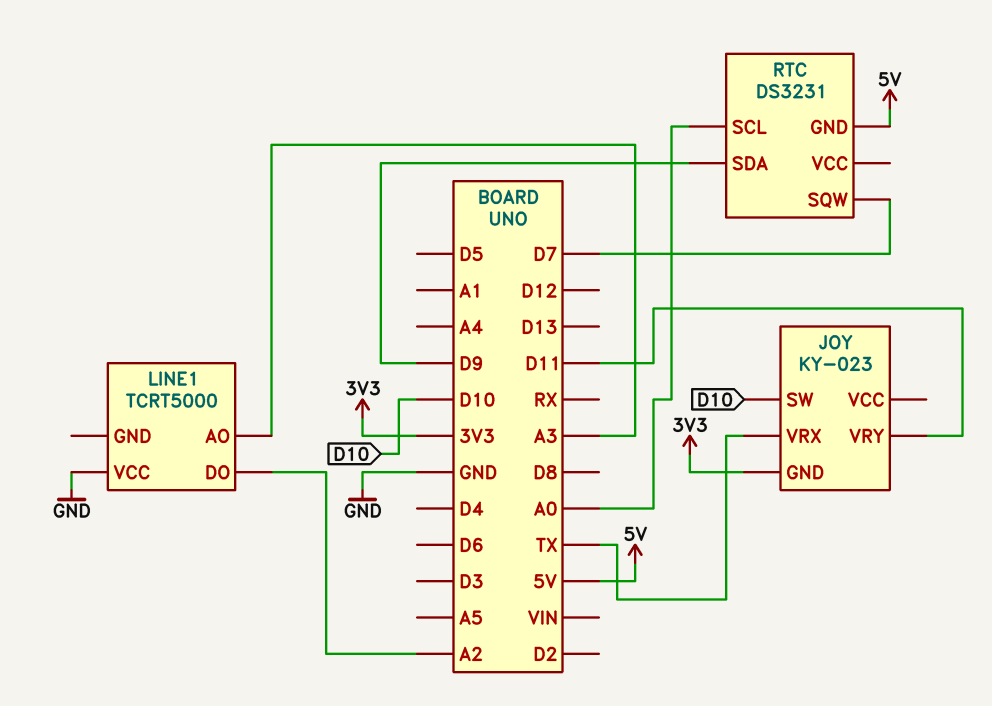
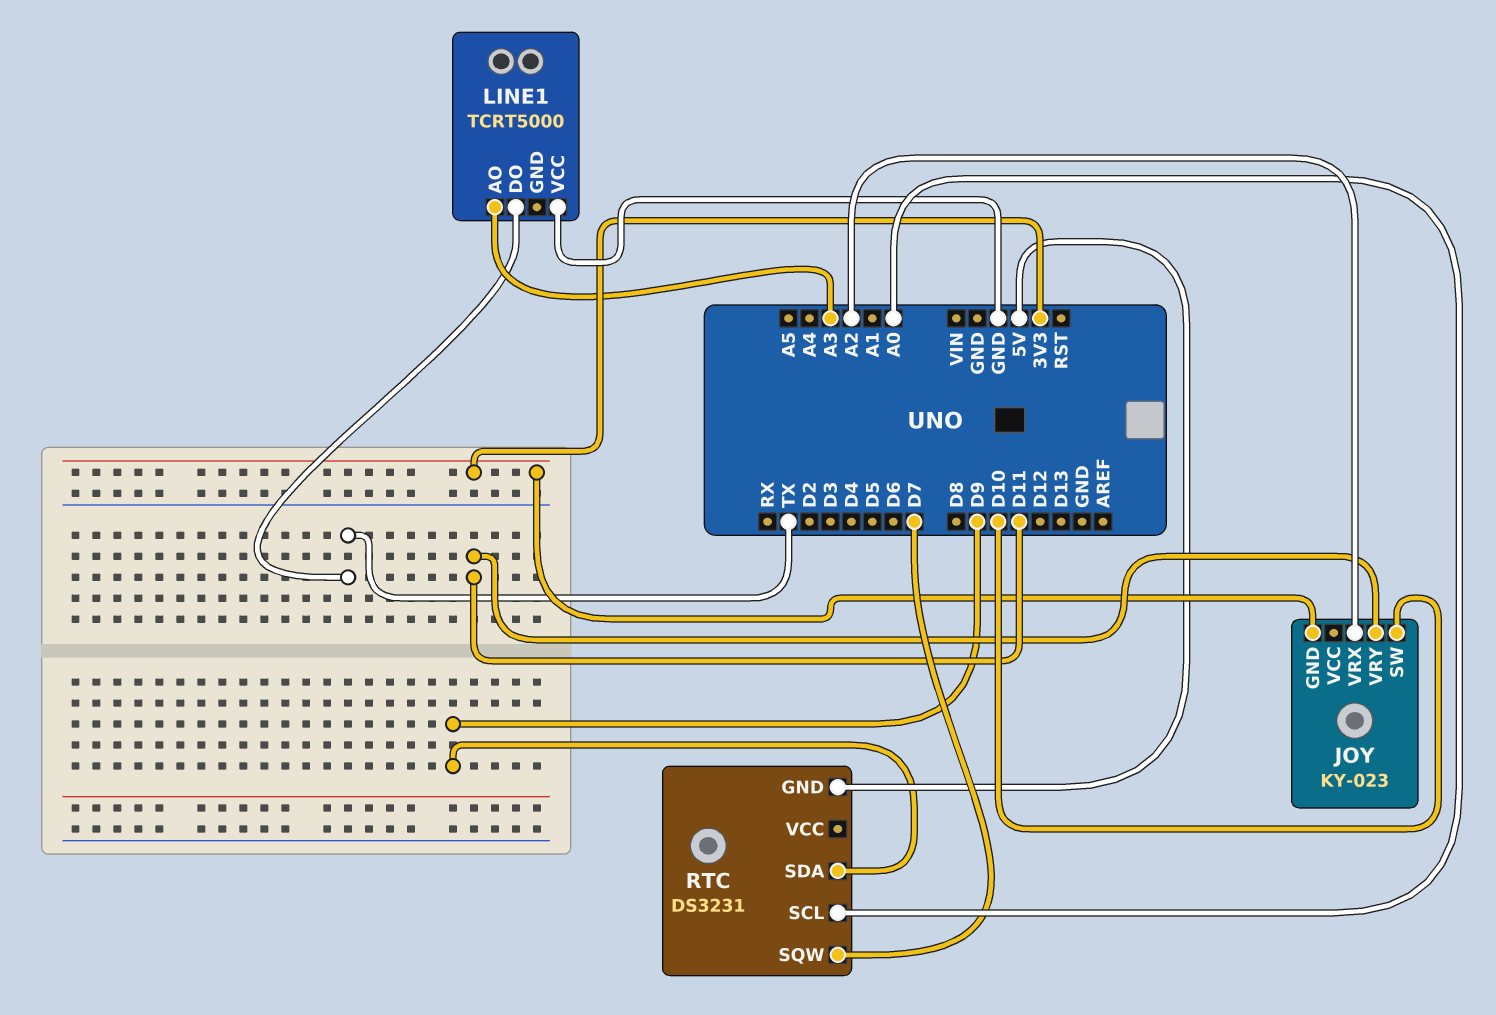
JOY pin VRX: TX -> A2
LINE1 pin DO: A2 -> TX

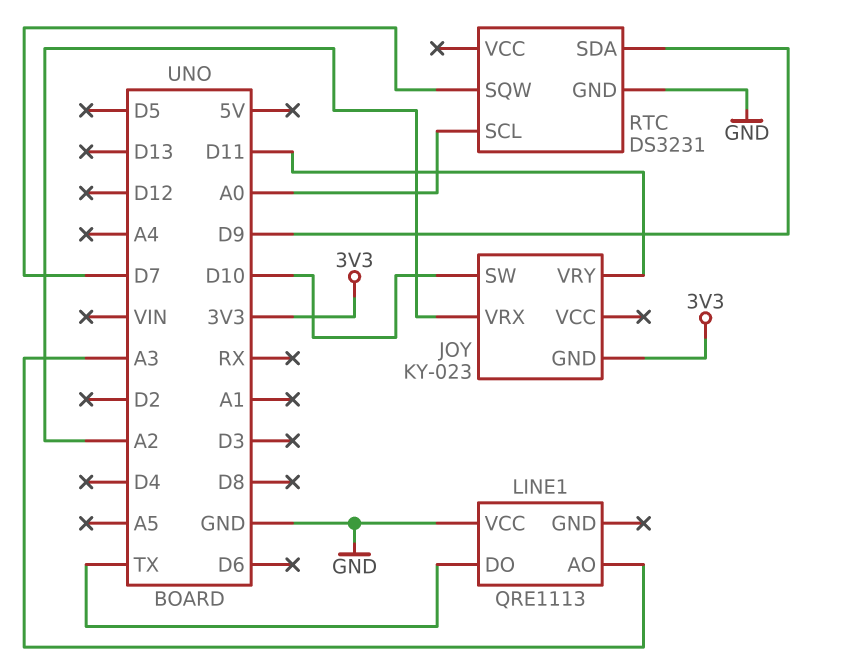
LINE1: TCRT5000 -> QRE1113
RTC pin GND: 5V -> GND

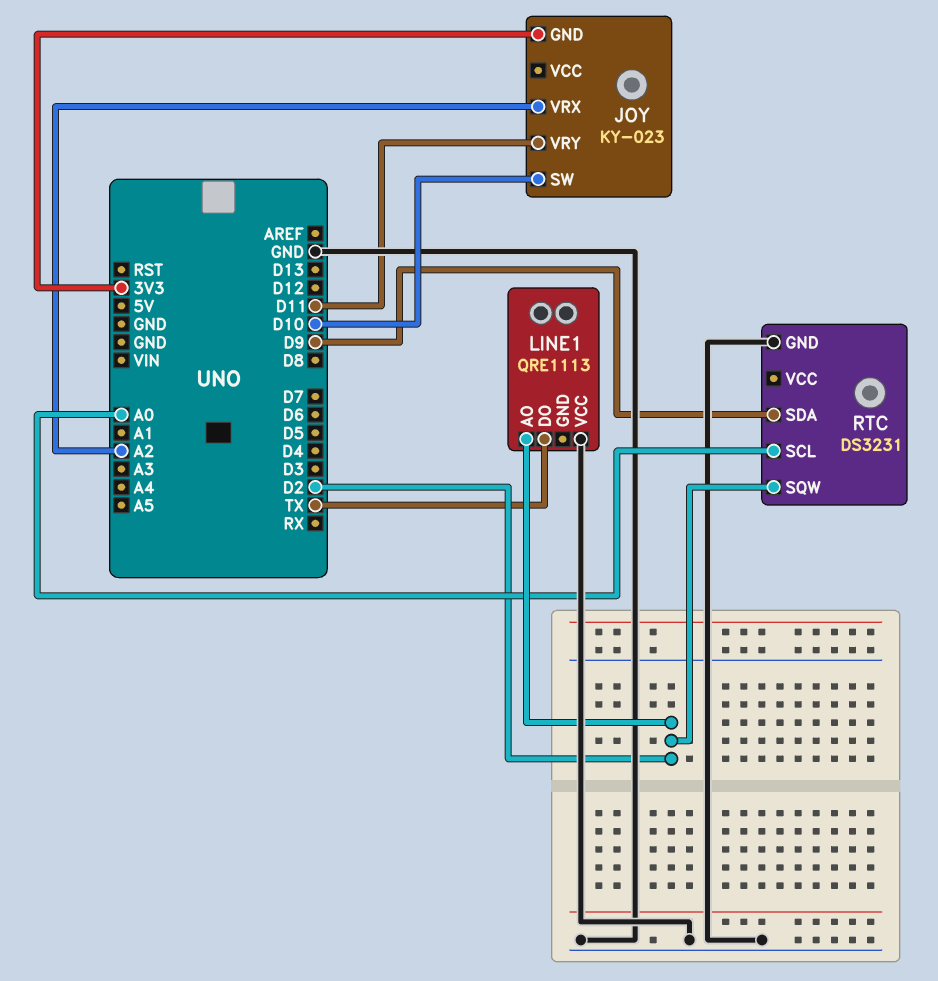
LINE1 pin AO: A3 -> D2
RTC pin SQW: D7 -> D2

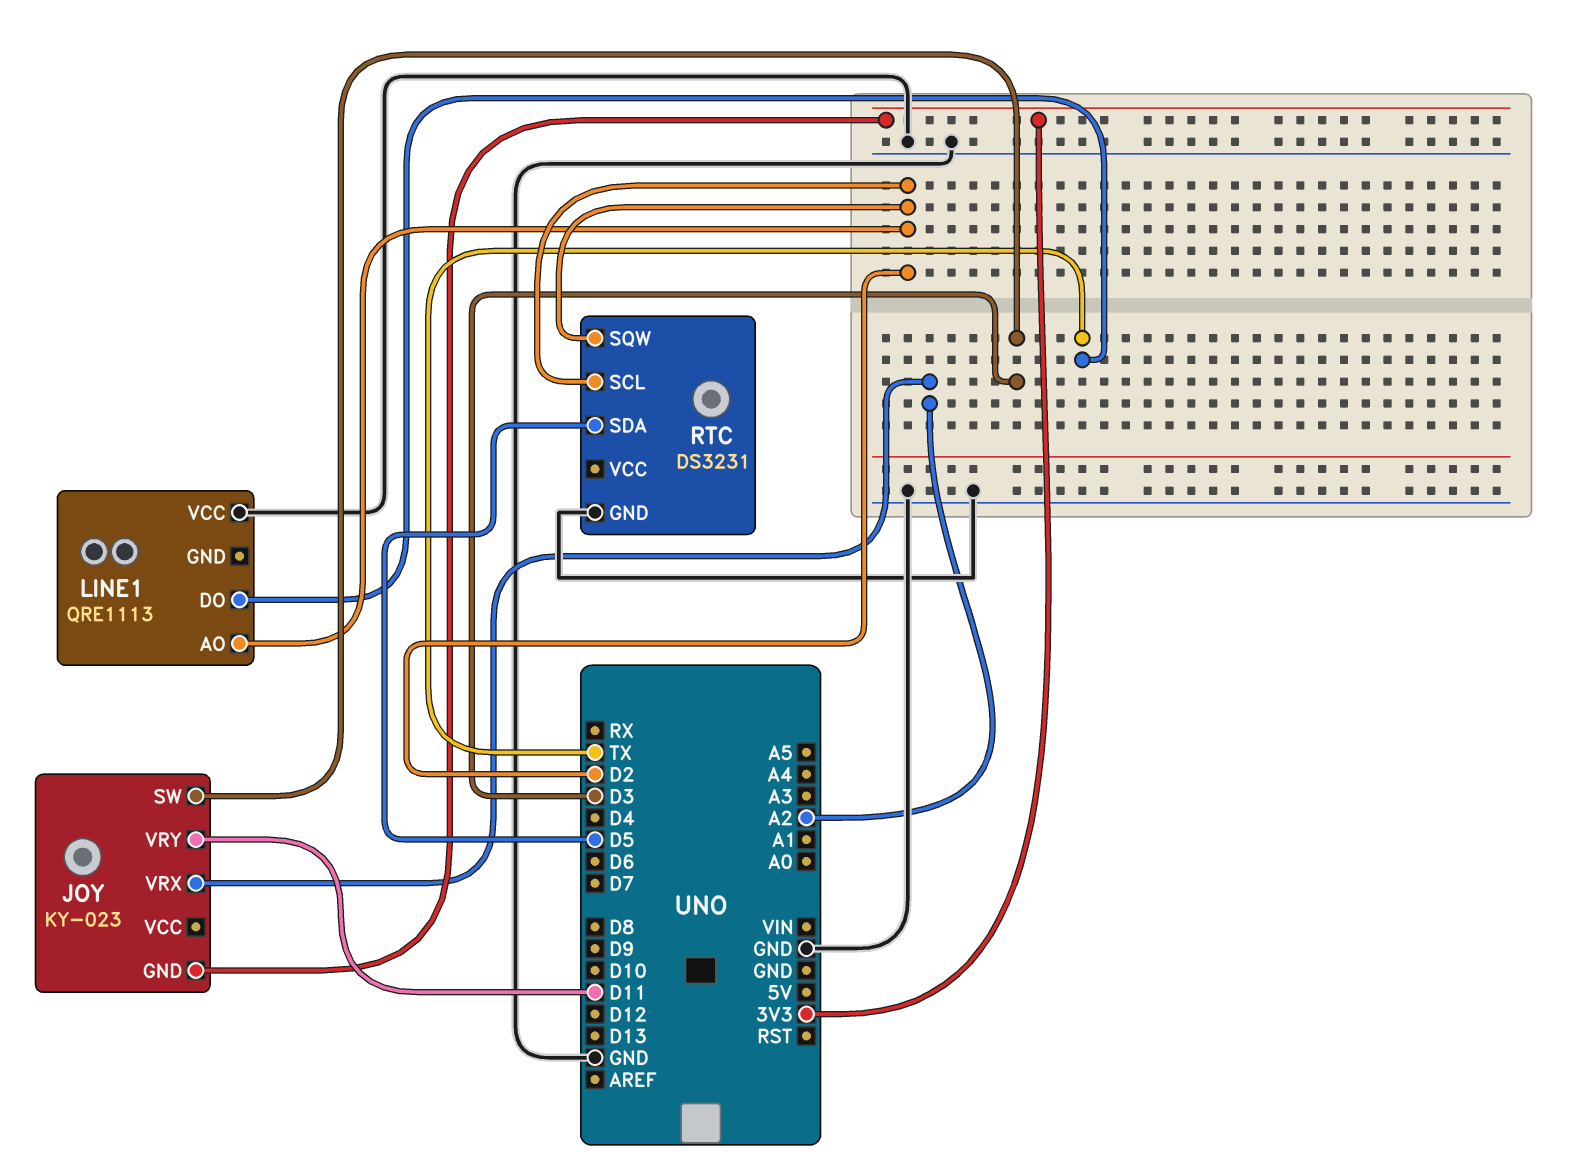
JOY pin SW: D10 -> D3
RTC pin SCL: A0 -> D2
RTC pin SDA: D9 -> D5

